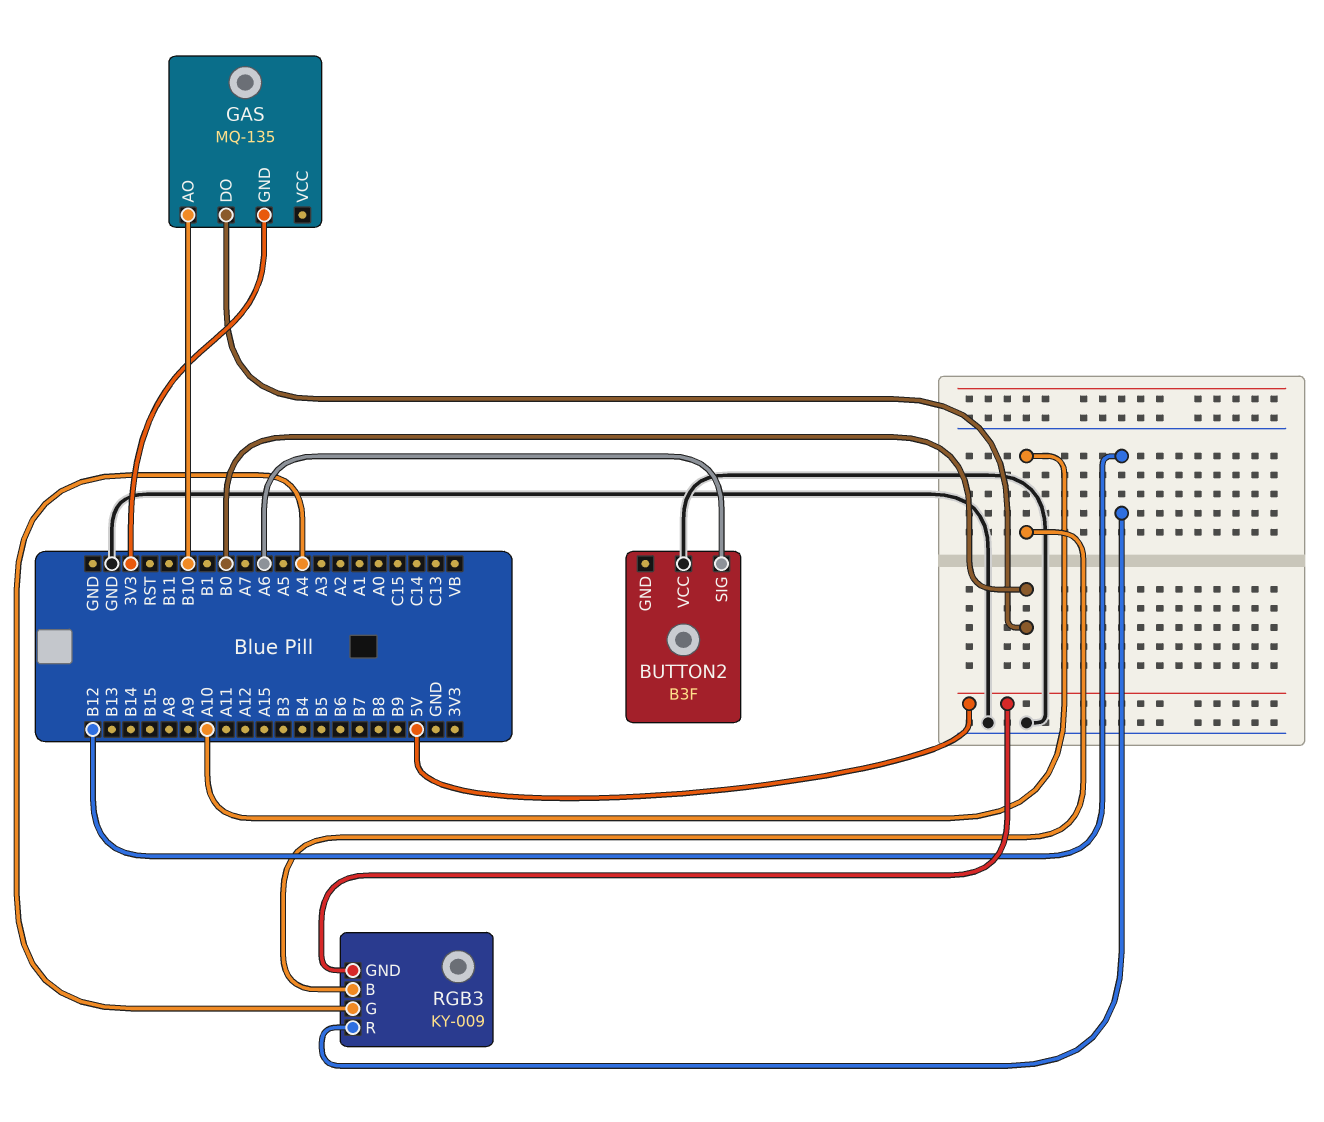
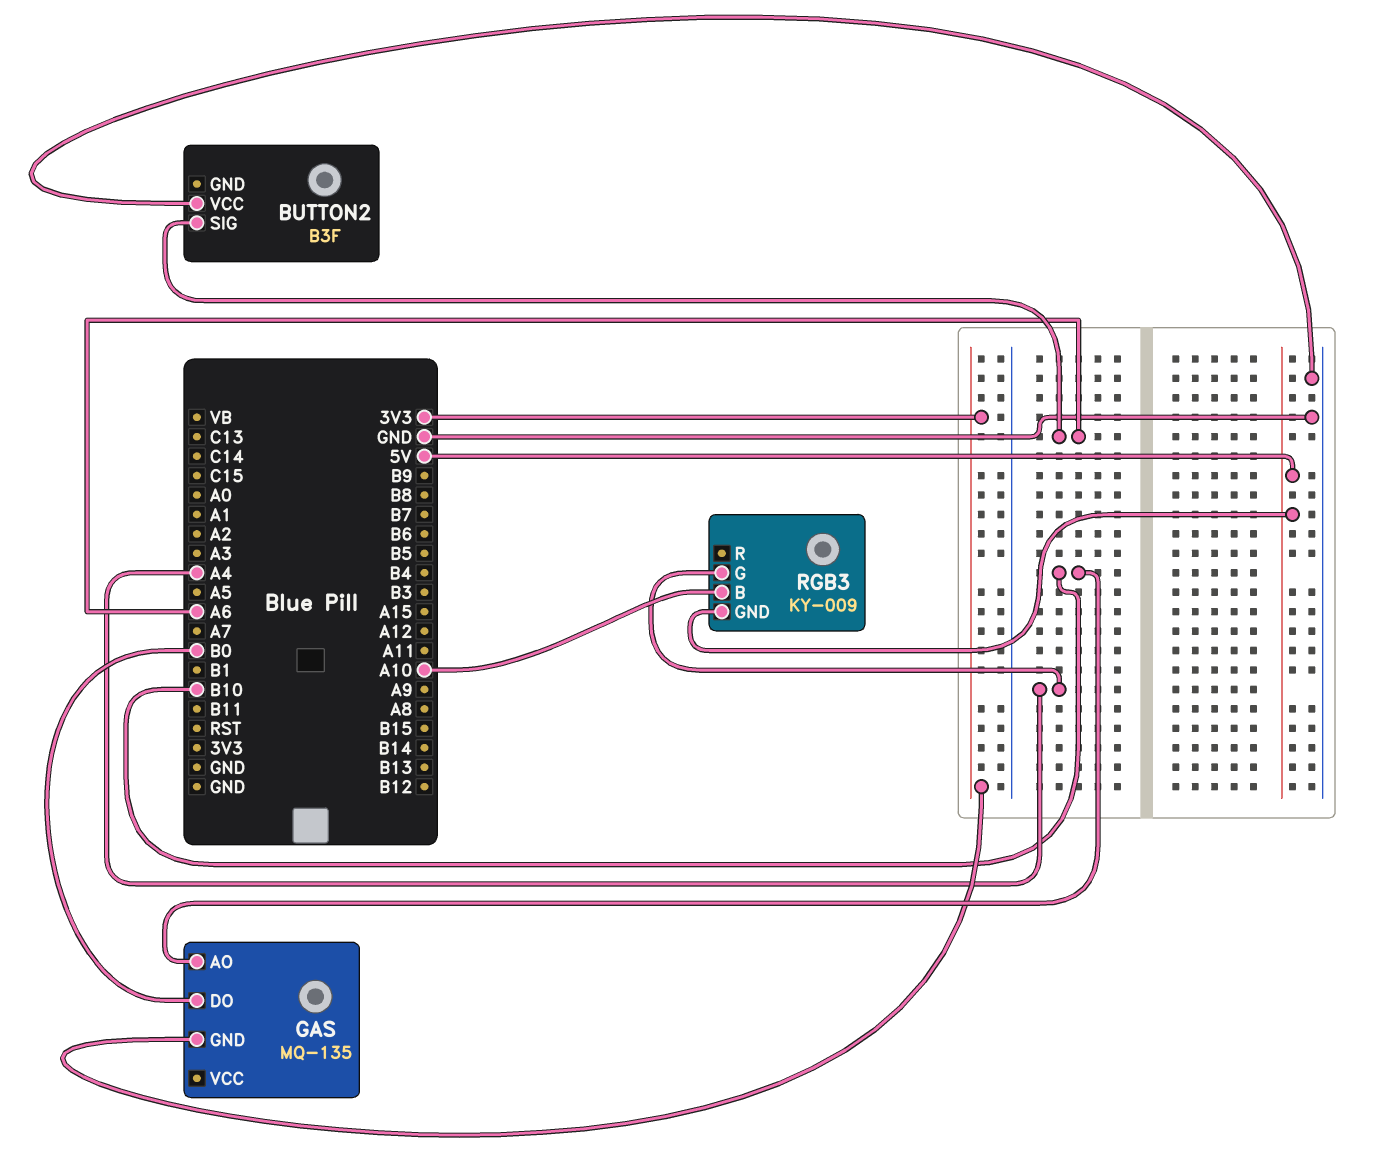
RGB3 pin R: B12 -> none

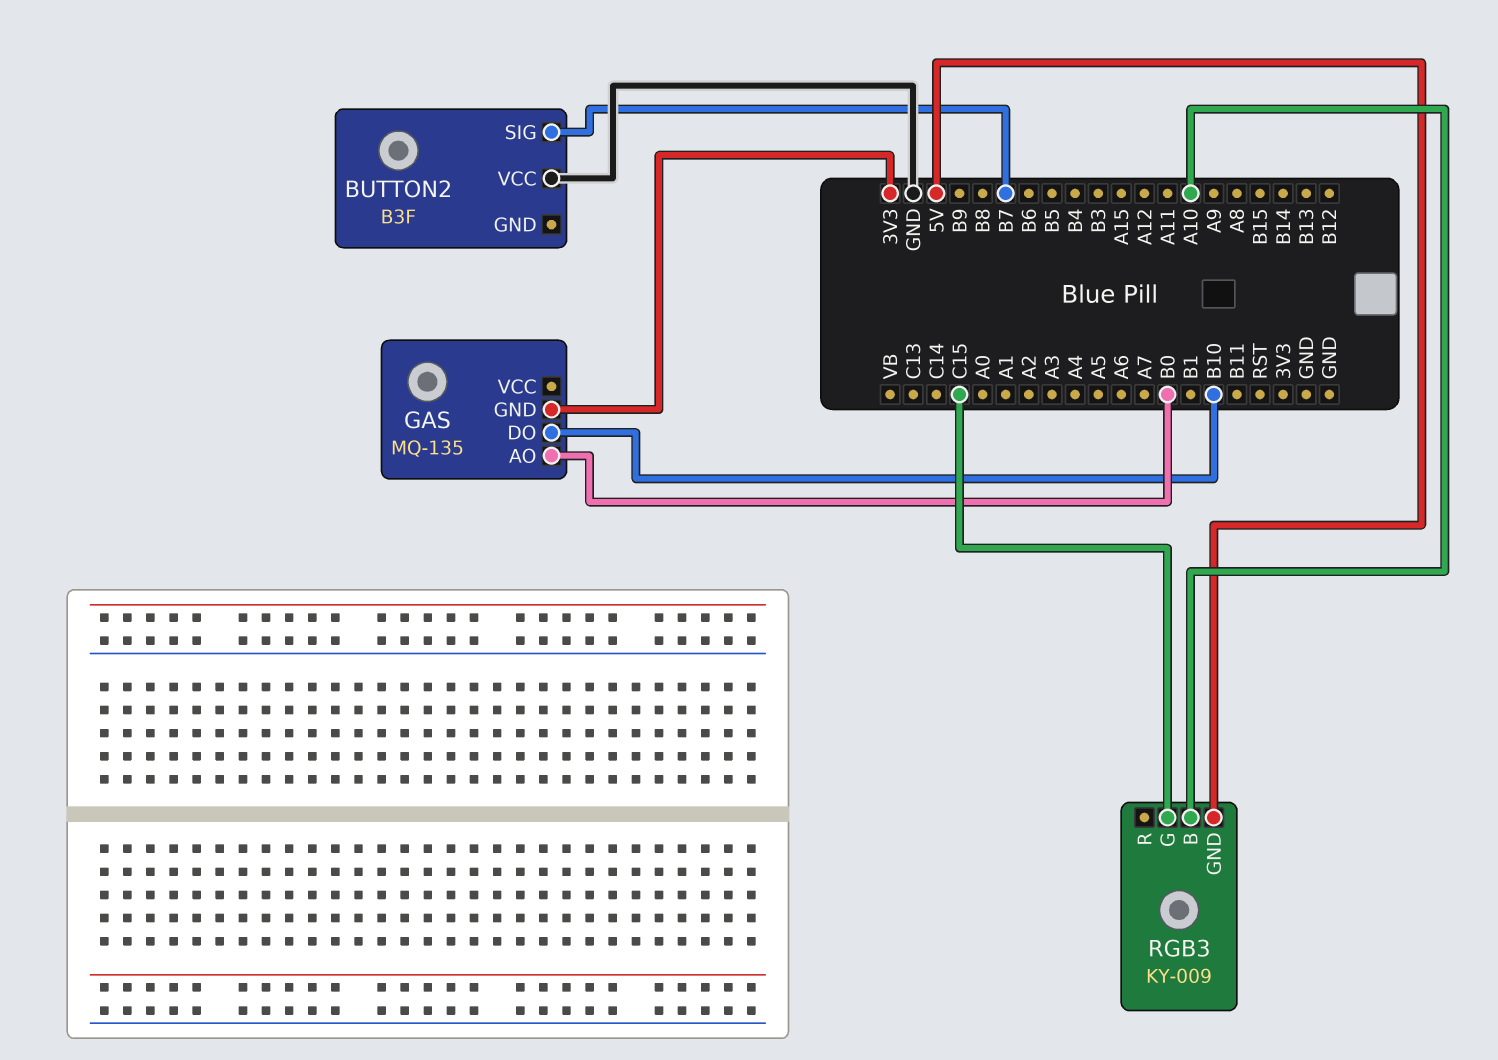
BUTTON2 pin SIG: A6 -> B7
GAS pin AO: B10 -> B0
GAS pin DO: B0 -> B10
RGB3 pin G: A4 -> C15

